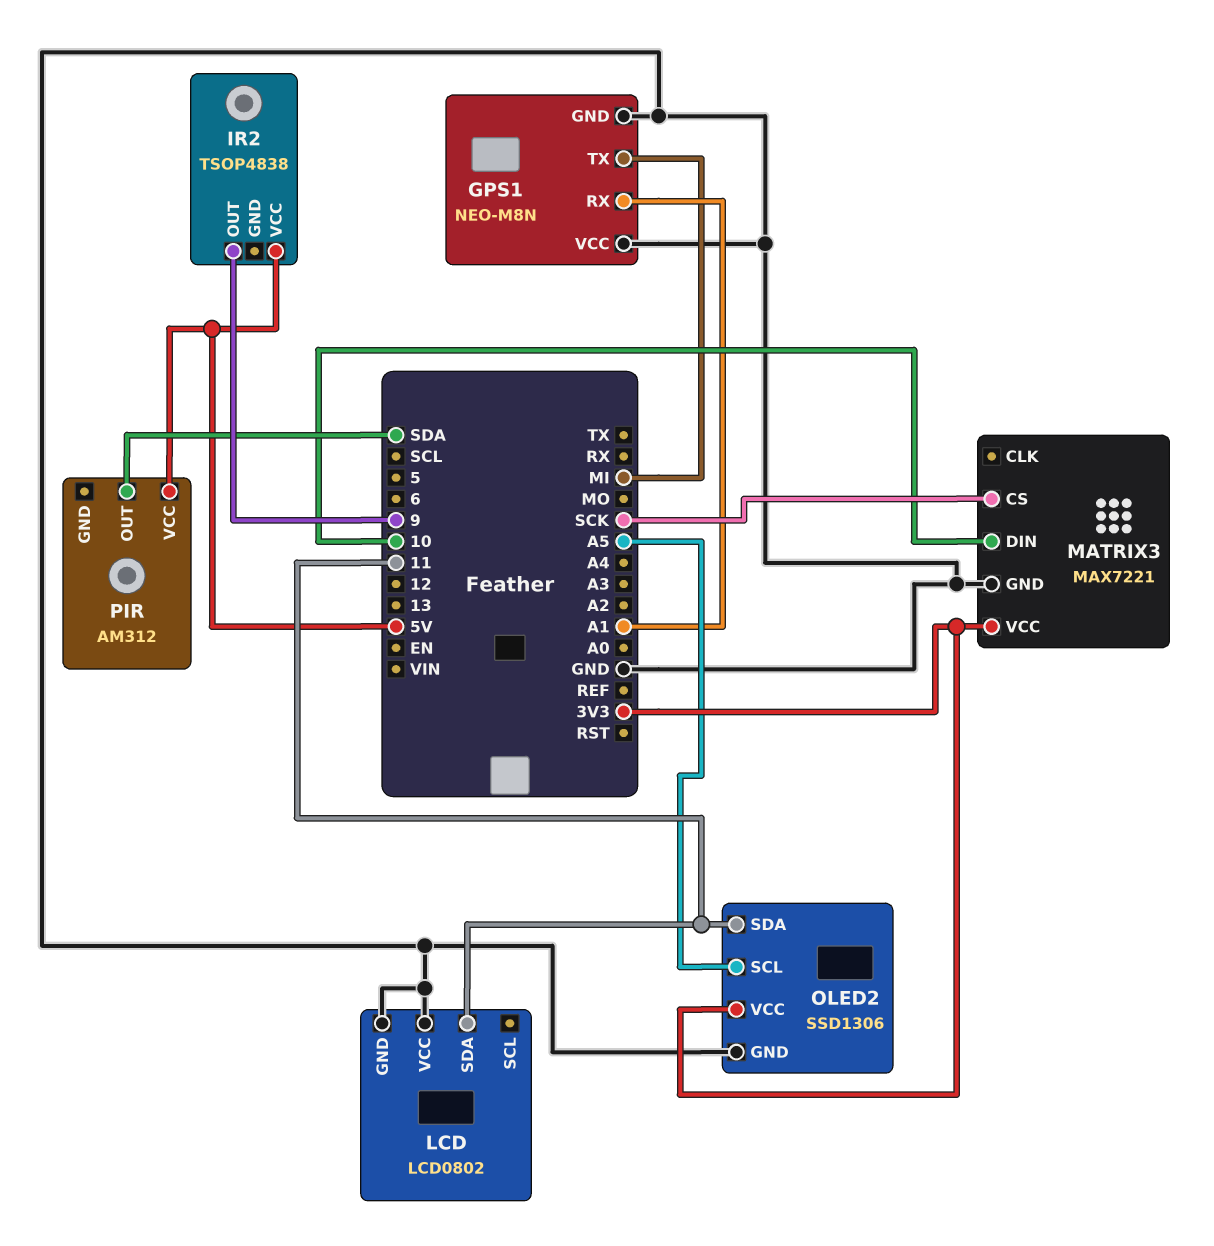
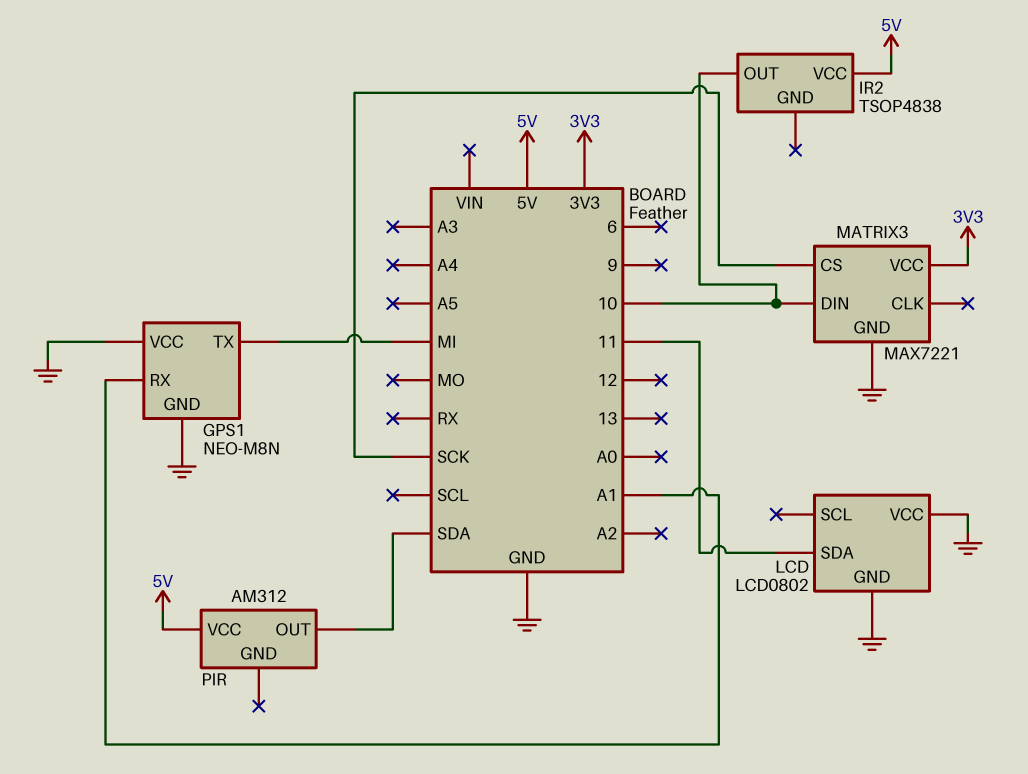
IR2 pin OUT: 9 -> 10
OLED2: SSD1306 -> none
OLED2 pin GND: GND -> none
OLED2 pin SCL: A5 -> none
OLED2 pin SDA: 11 -> none
OLED2 pin VCC: 3V3 -> none

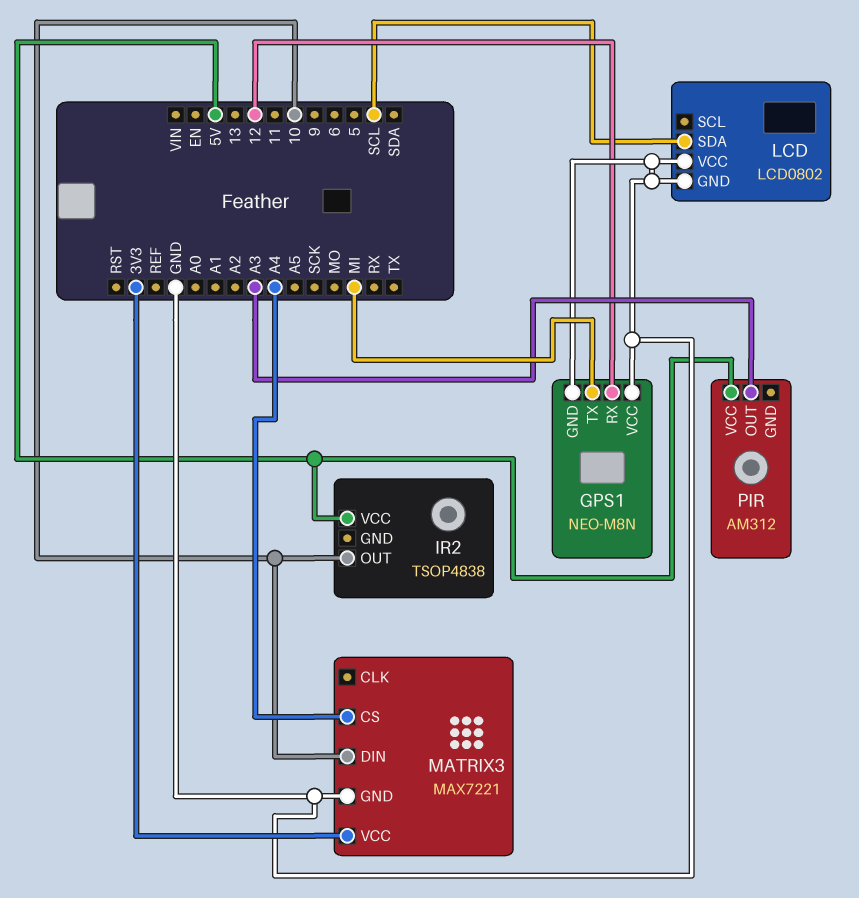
GPS1 pin RX: A1 -> 12
LCD pin SDA: 11 -> SCL
MATRIX3 pin CS: SCK -> A4
PIR pin OUT: SDA -> A3

